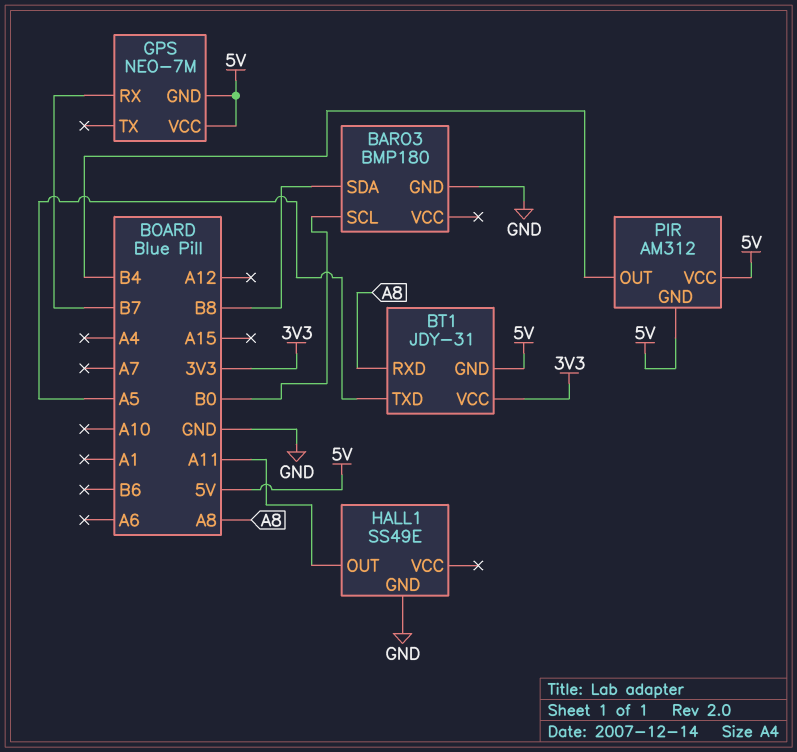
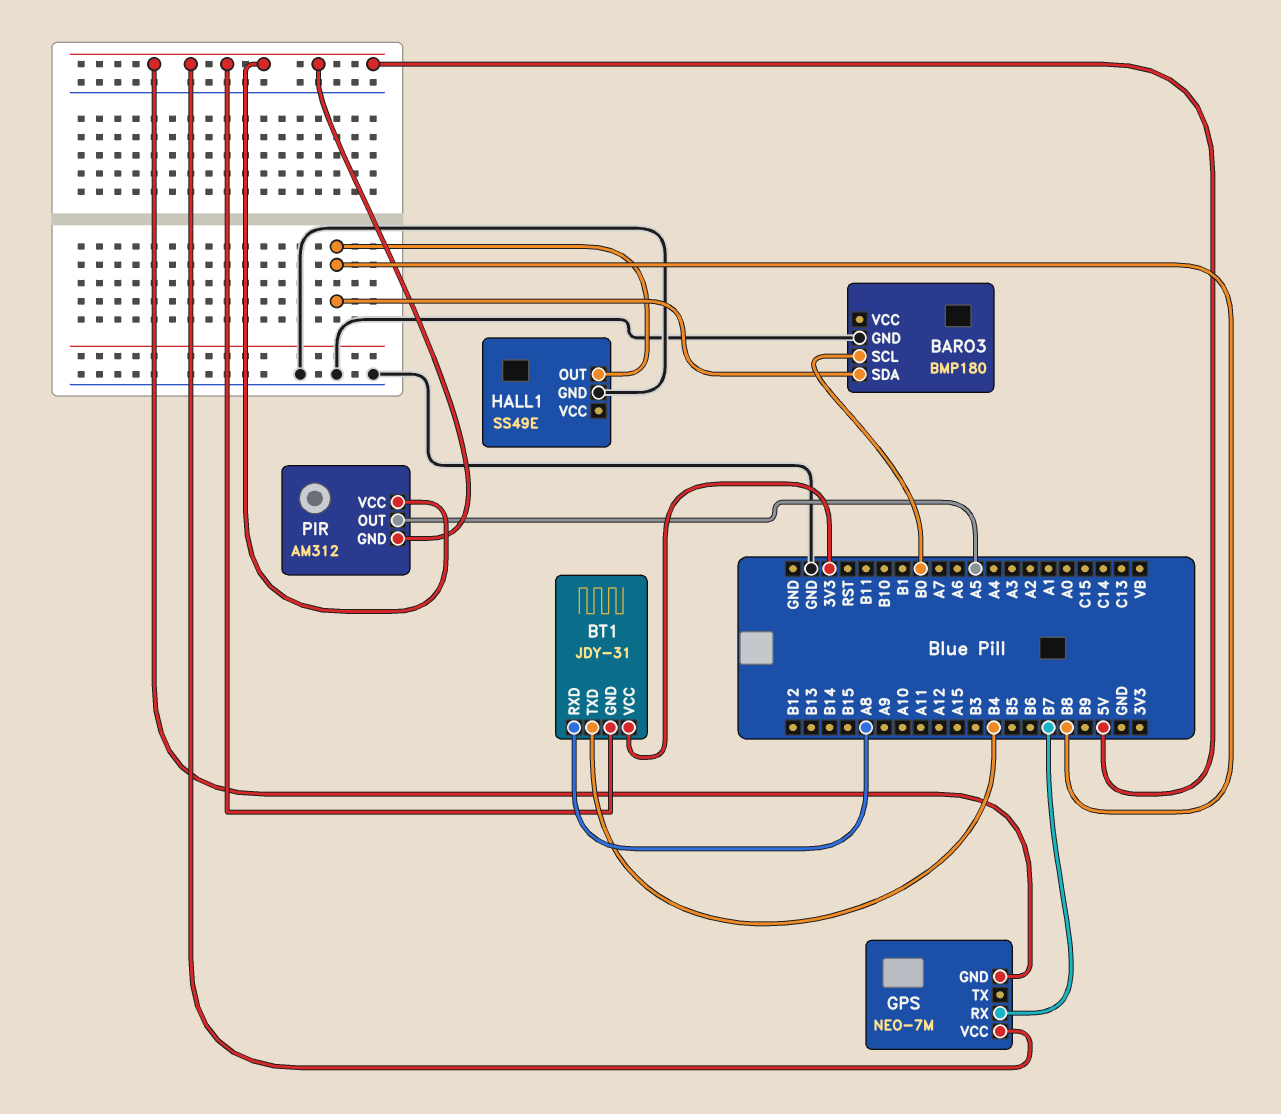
BT1 pin TXD: A5 -> B4
HALL1 pin OUT: A11 -> B8
PIR pin OUT: B4 -> A5

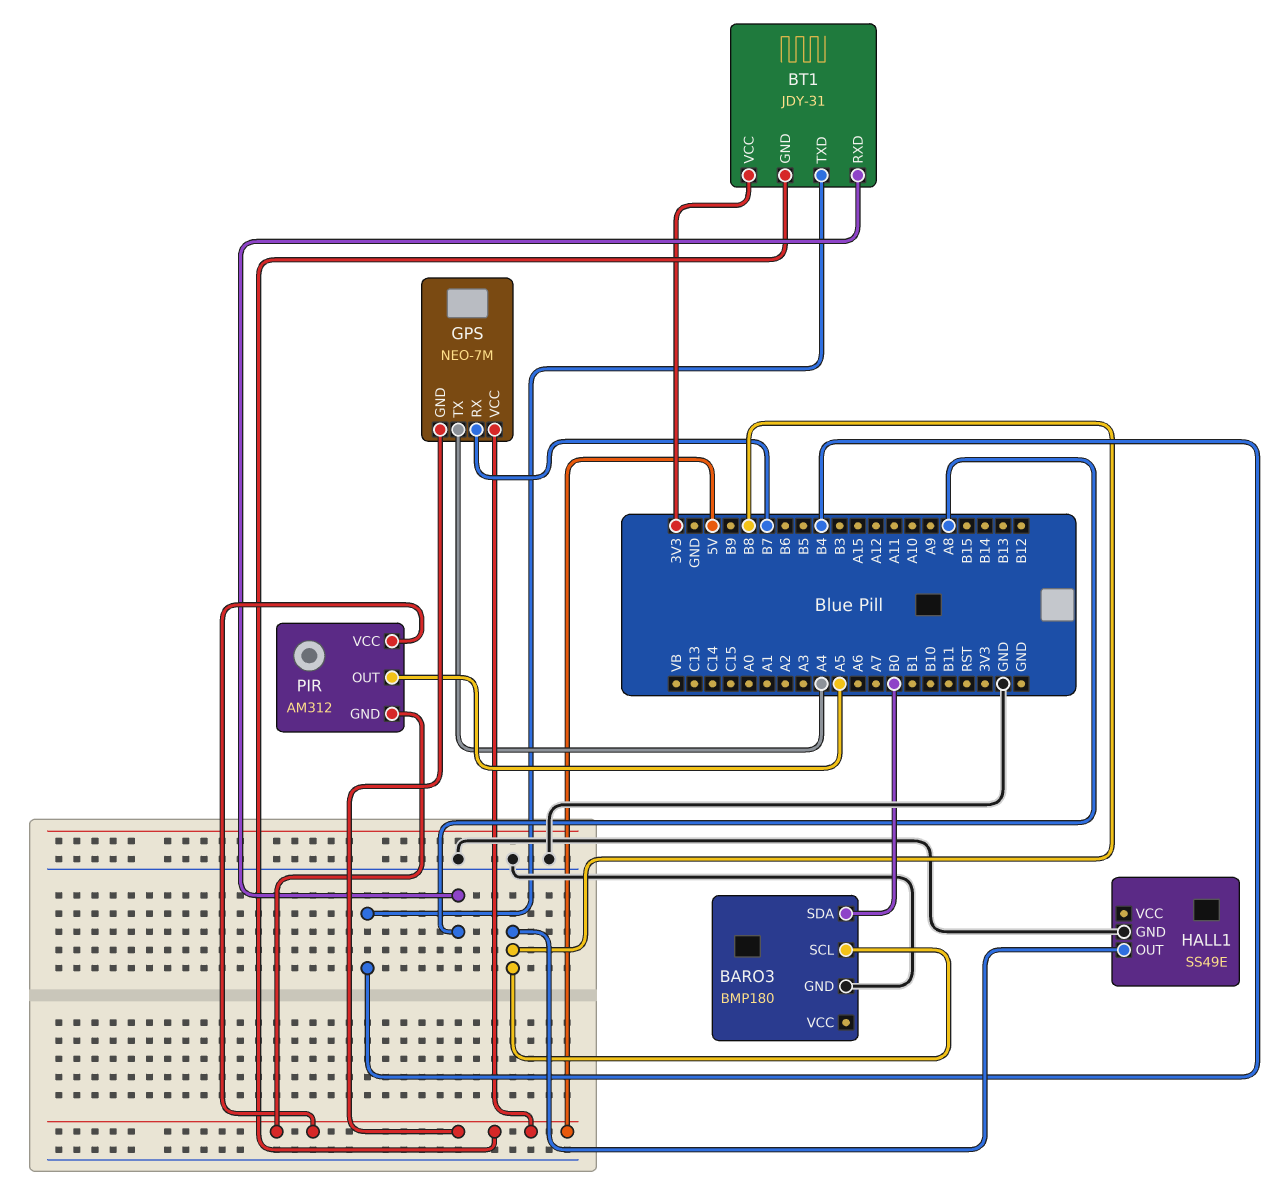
BARO3 pin SCL: B0 -> B8
BARO3 pin SDA: B8 -> B0
GPS pin TX: none -> A4

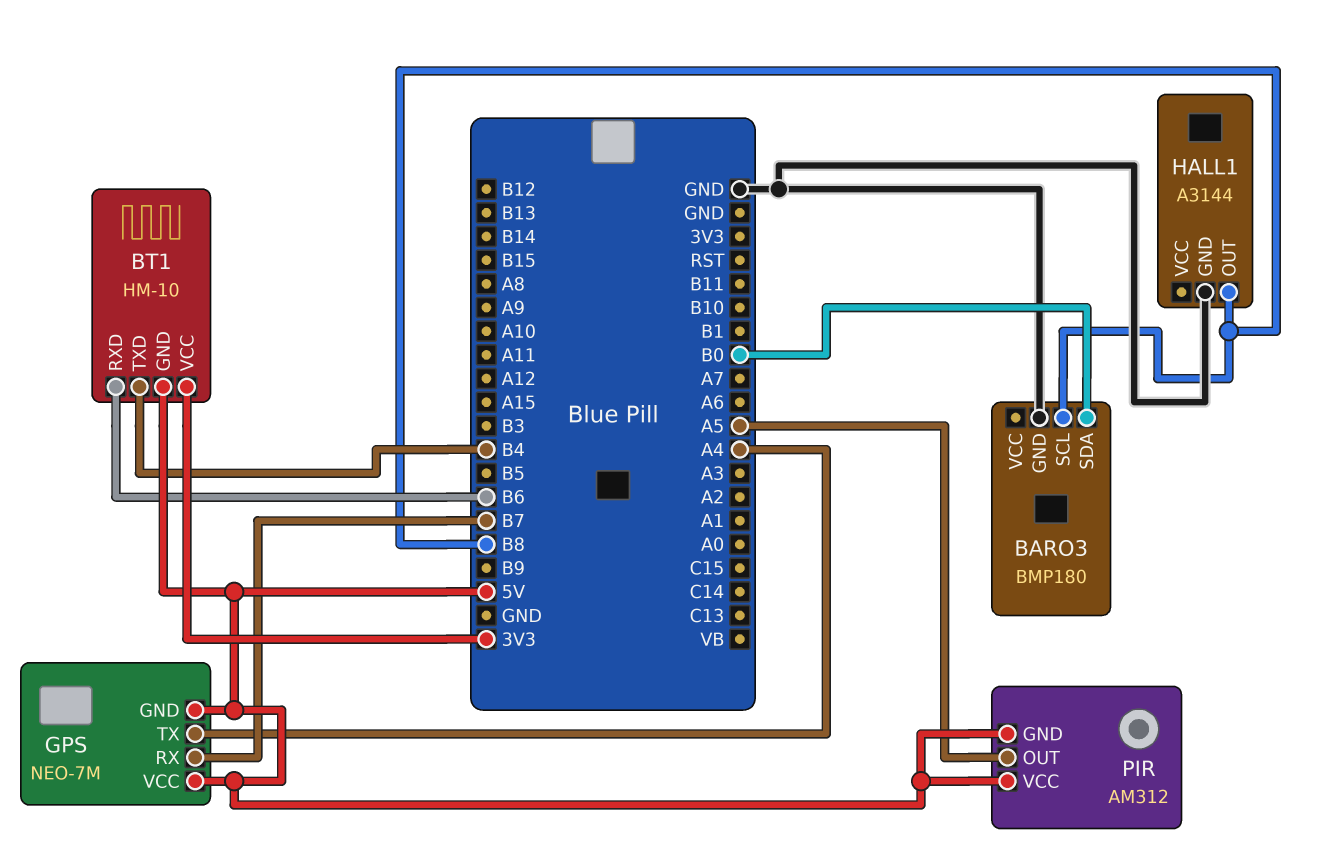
BT1: JDY-31 -> HM-10
BT1 pin RXD: A8 -> B6
HALL1: SS49E -> A3144

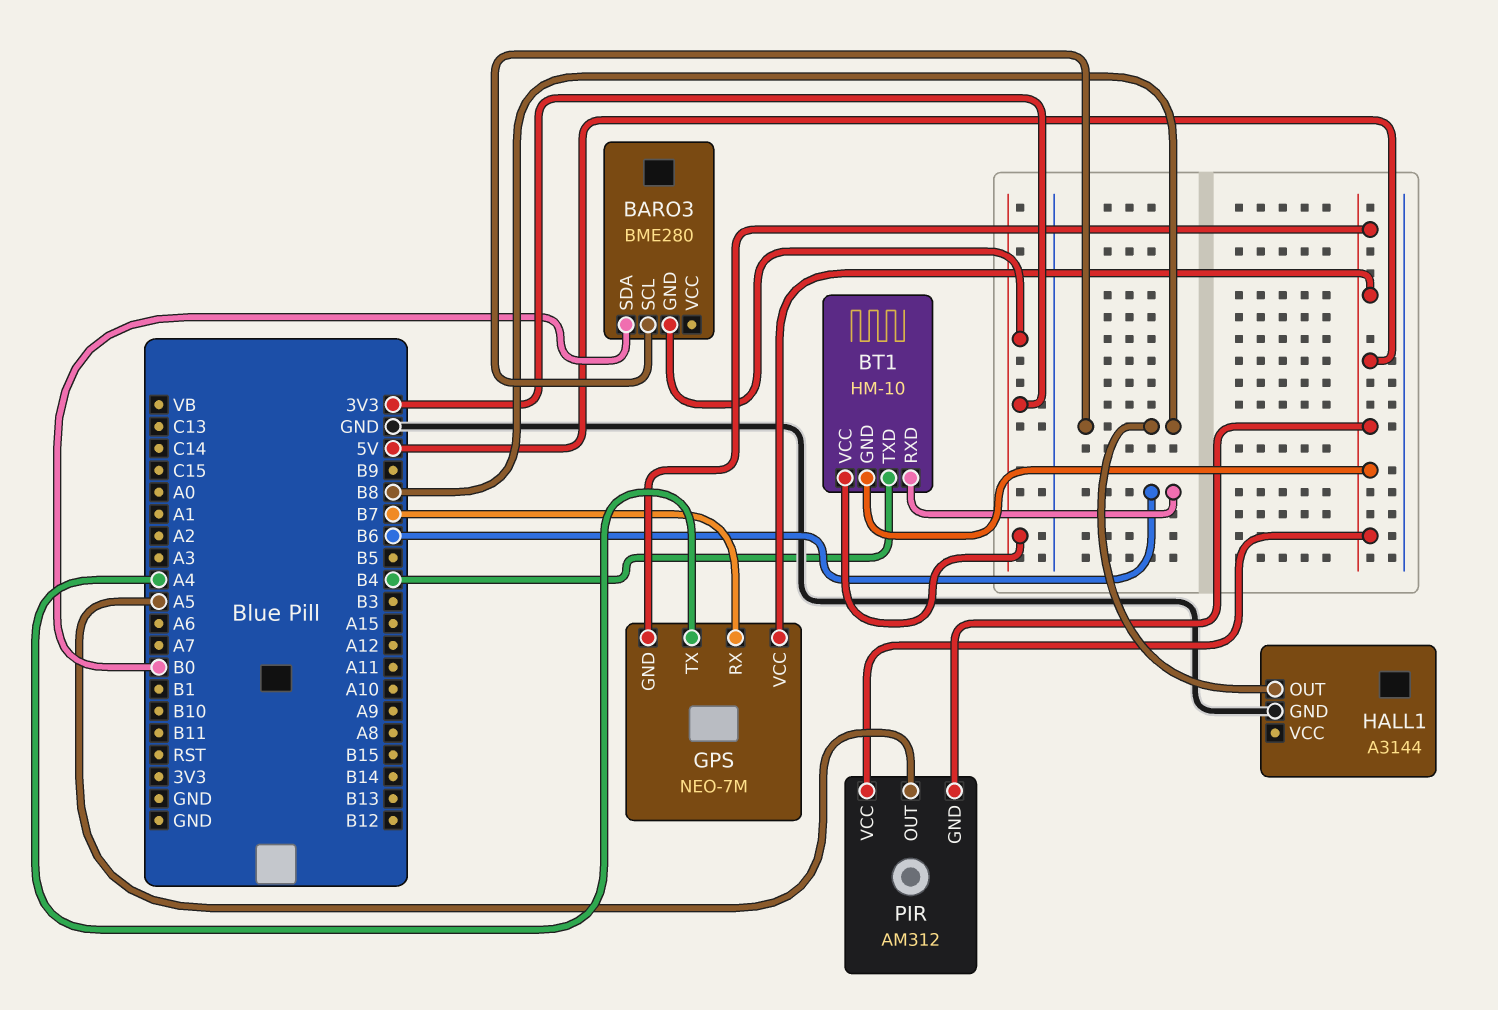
BARO3: BMP180 -> BME280
BARO3 pin GND: GND -> 3V3

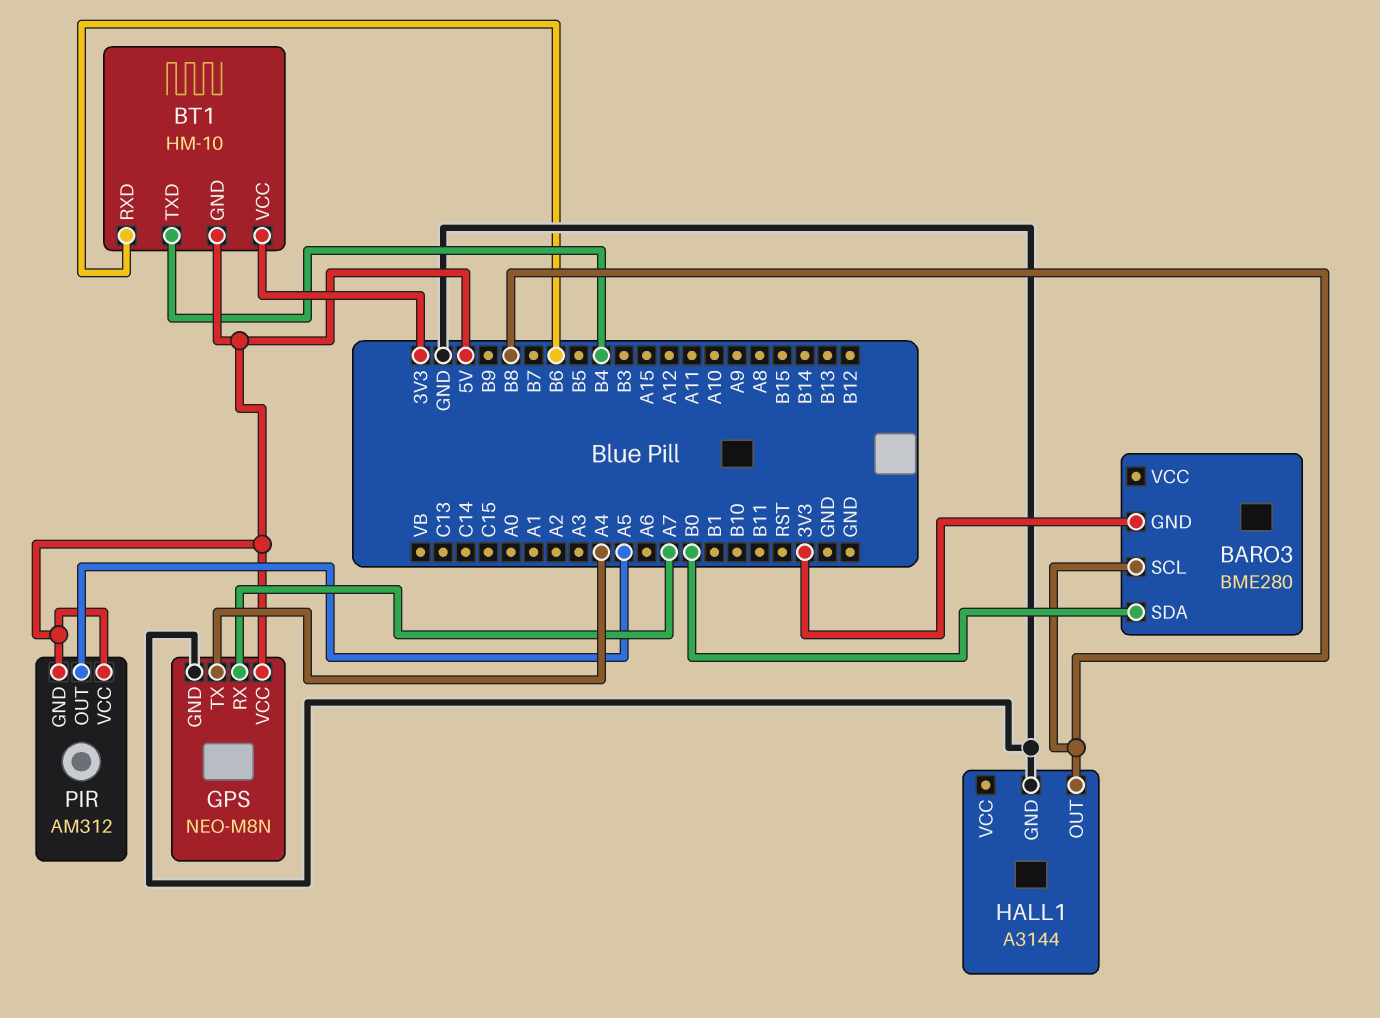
GPS: NEO-7M -> NEO-M8N
GPS pin GND: 5V -> GND
GPS pin RX: B7 -> A7

